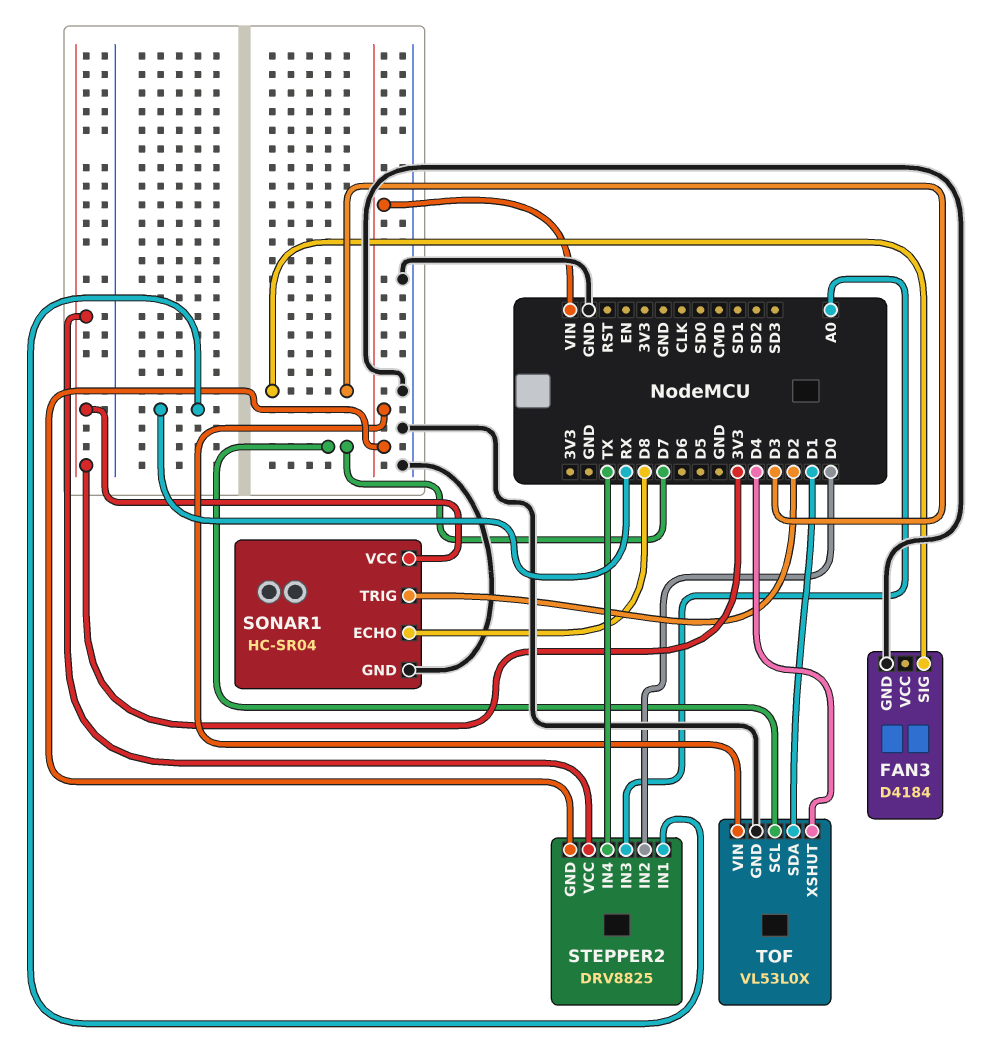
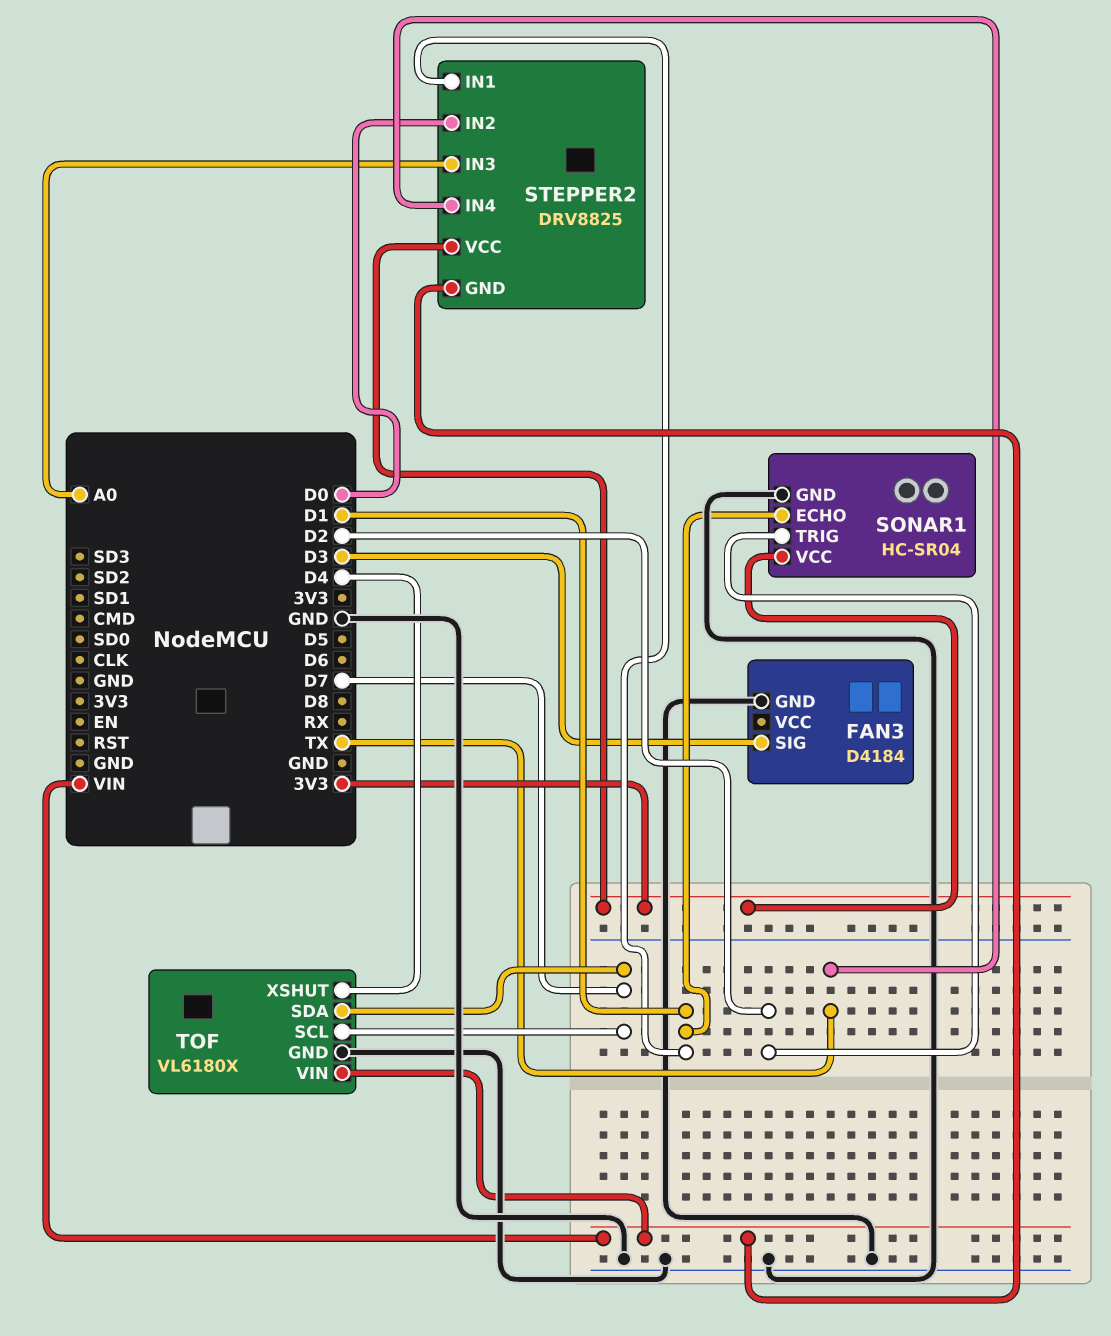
SONAR1 pin ECHO: D8 -> D1
STEPPER2 pin IN1: RX -> D1
TOF: VL53L0X -> VL6180X
TOF pin SDA: D1 -> D7

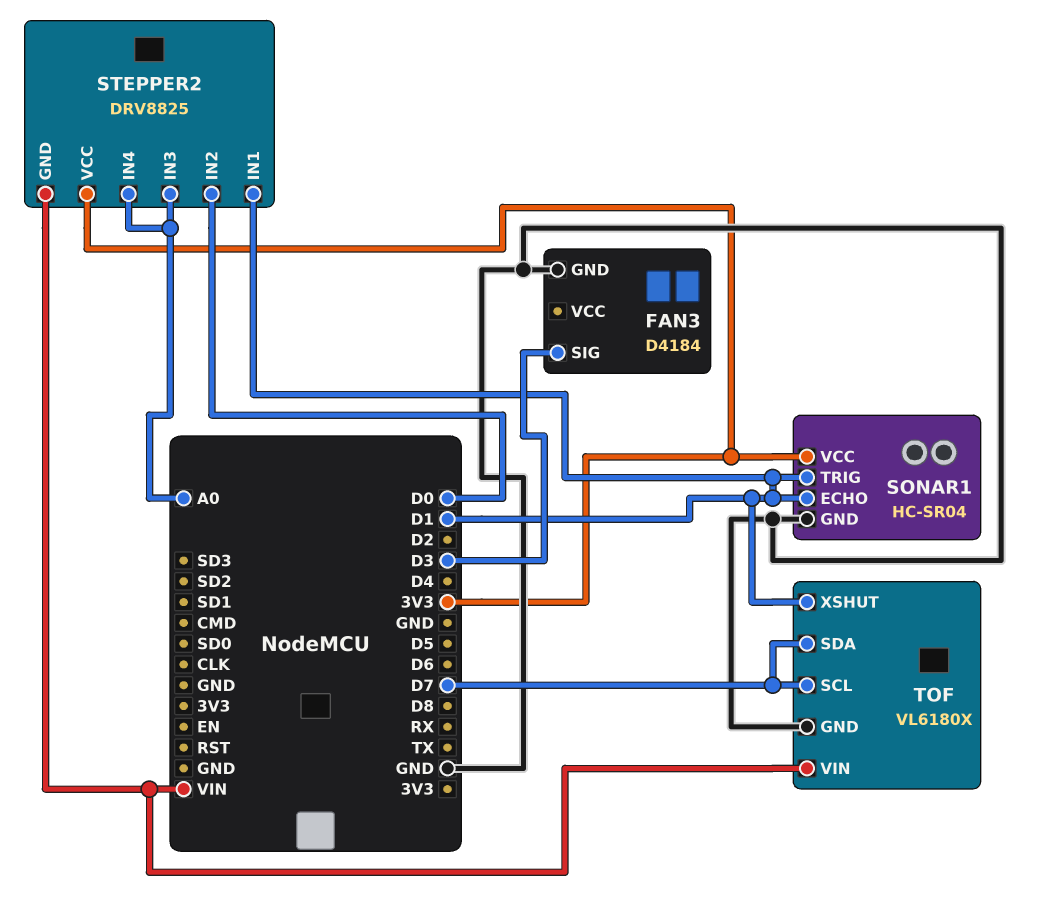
SONAR1 pin TRIG: D2 -> D1
STEPPER2 pin IN4: TX -> A0
TOF pin XSHUT: D4 -> D1

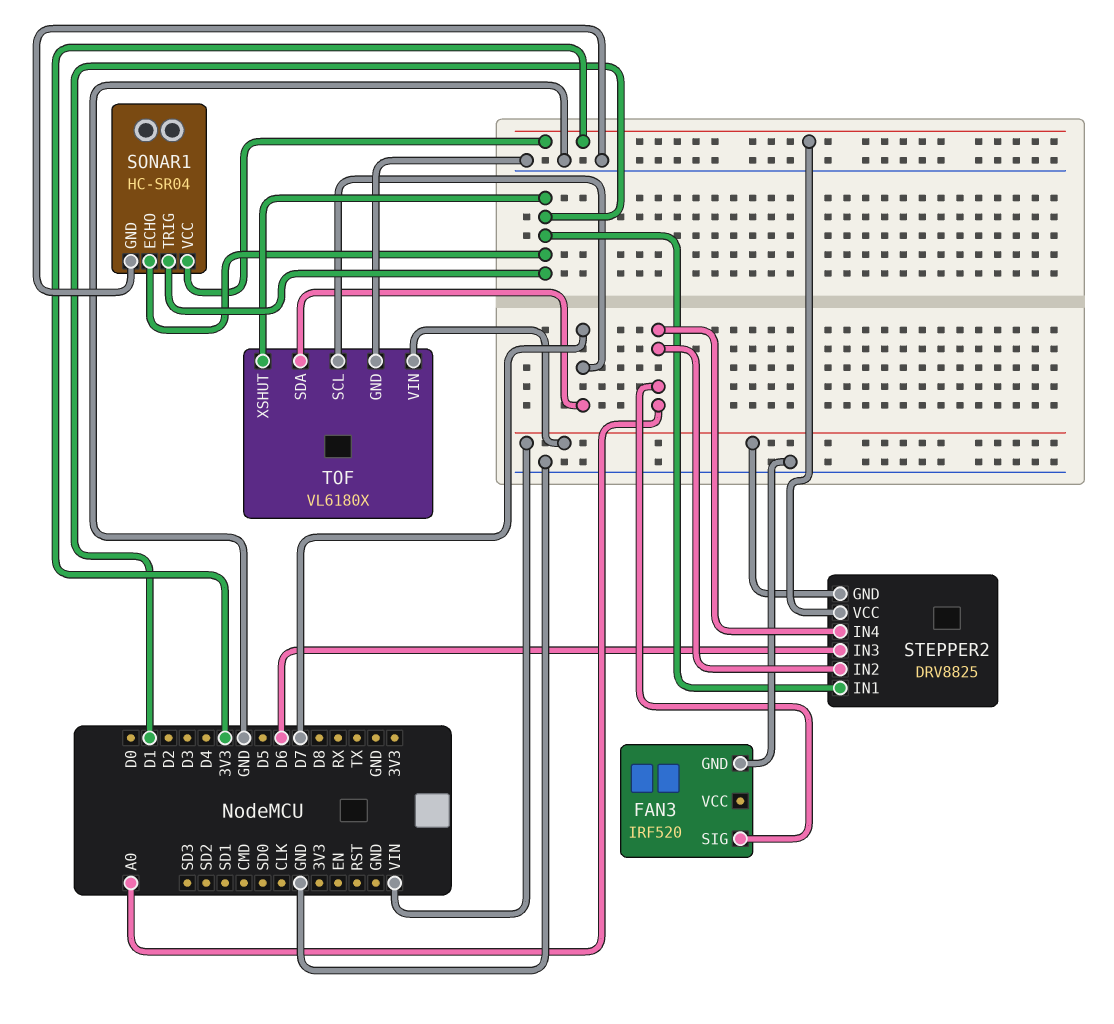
FAN3: D4184 -> IRF520
FAN3 pin SIG: D3 -> A0
STEPPER2 pin IN2: D0 -> A0
STEPPER2 pin IN3: A0 -> D6

